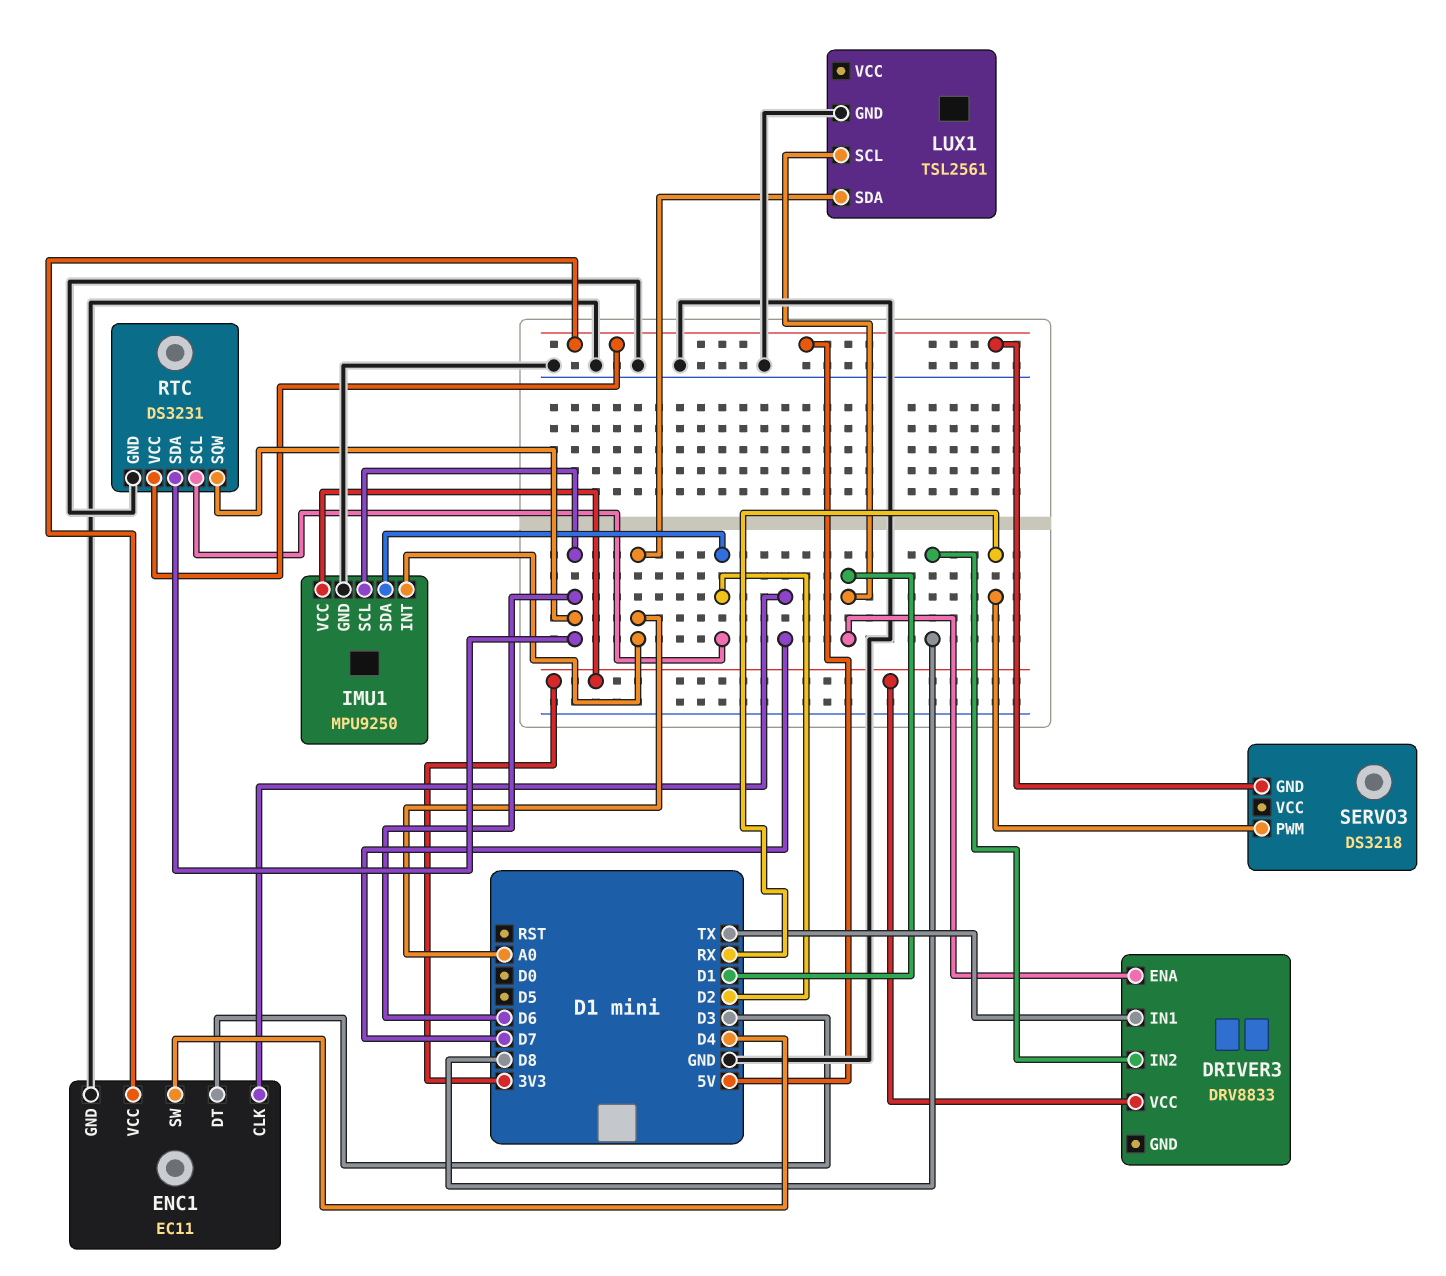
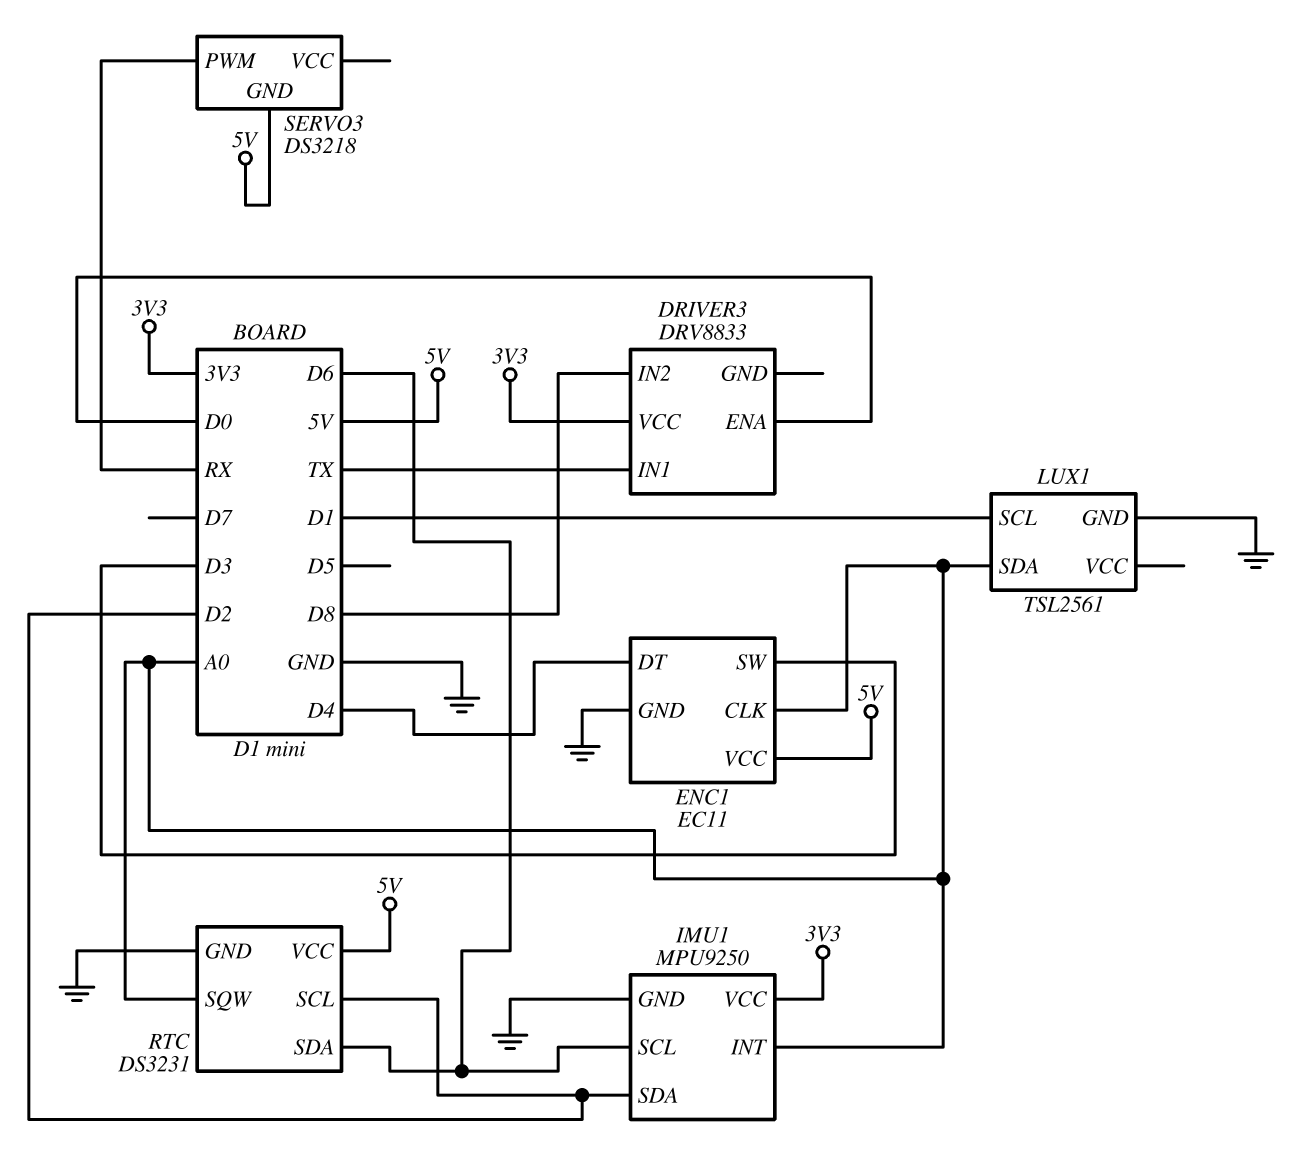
DRIVER3 pin ENA: D1 -> D0
ENC1 pin CLK: D7 -> A0
ENC1 pin DT: D3 -> D4
ENC1 pin SW: D4 -> D3
RTC pin SQW: D6 -> A0

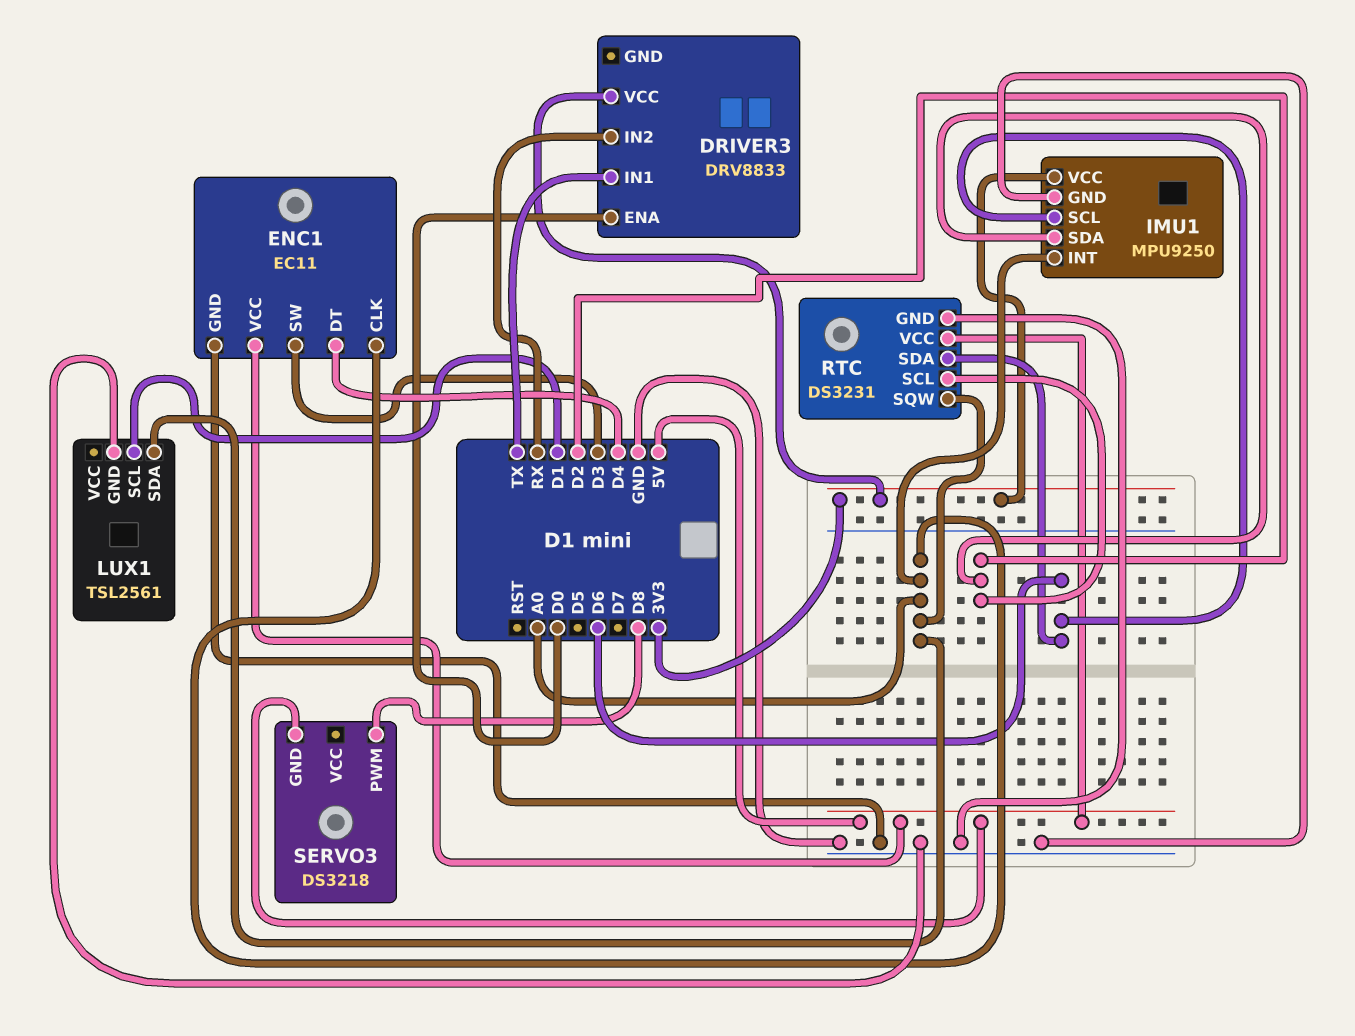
DRIVER3 pin IN2: D8 -> RX
SERVO3 pin PWM: RX -> D8

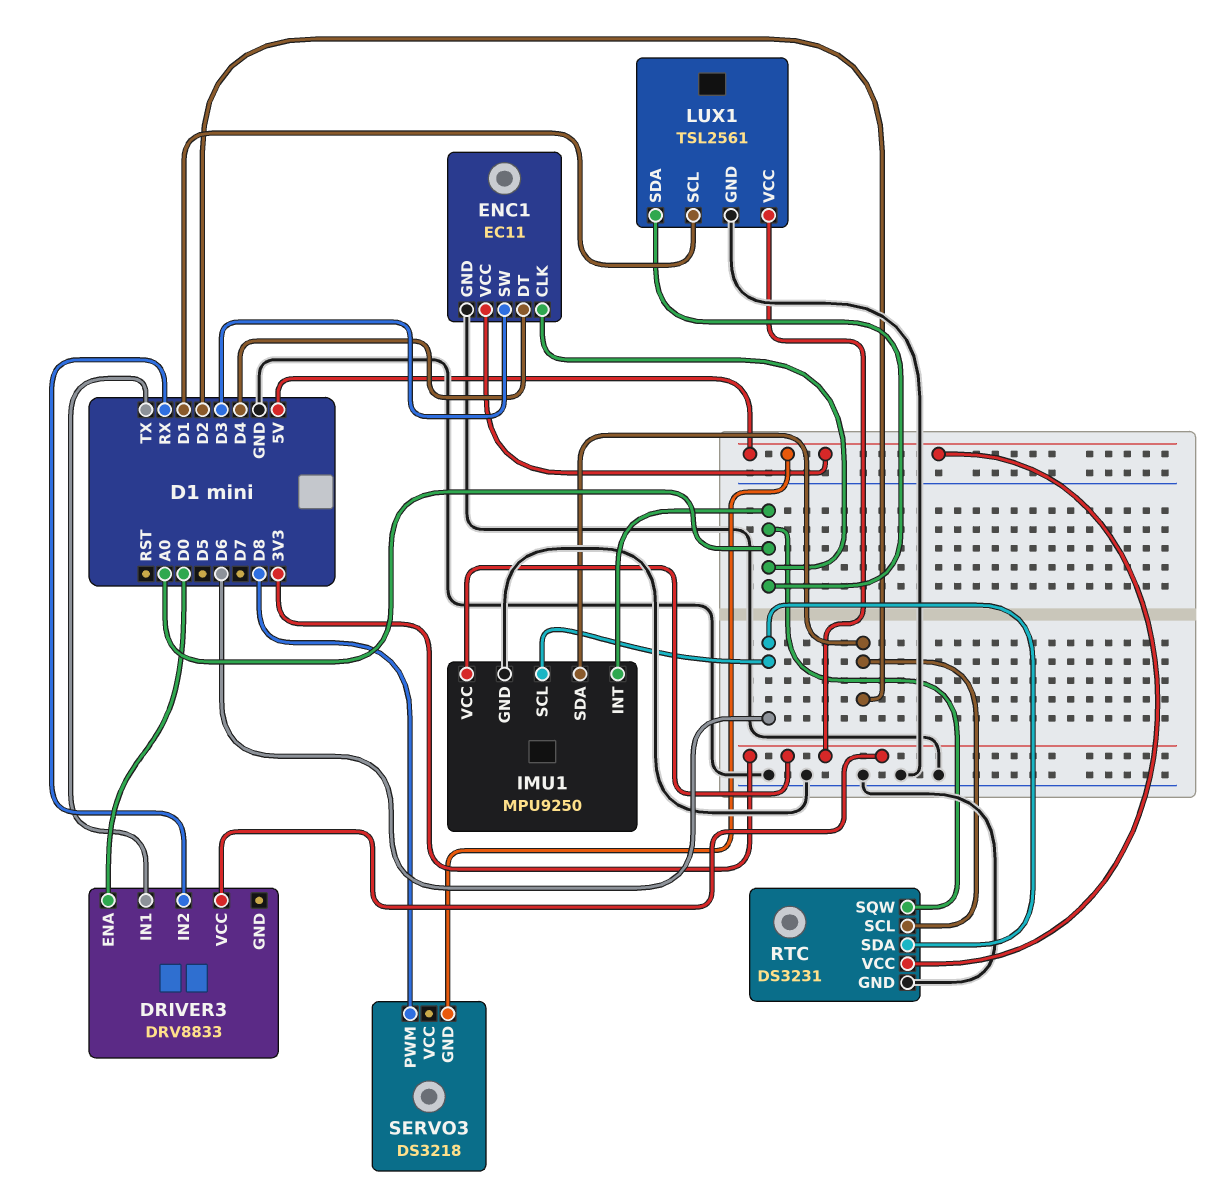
LUX1 pin VCC: none -> 3V3

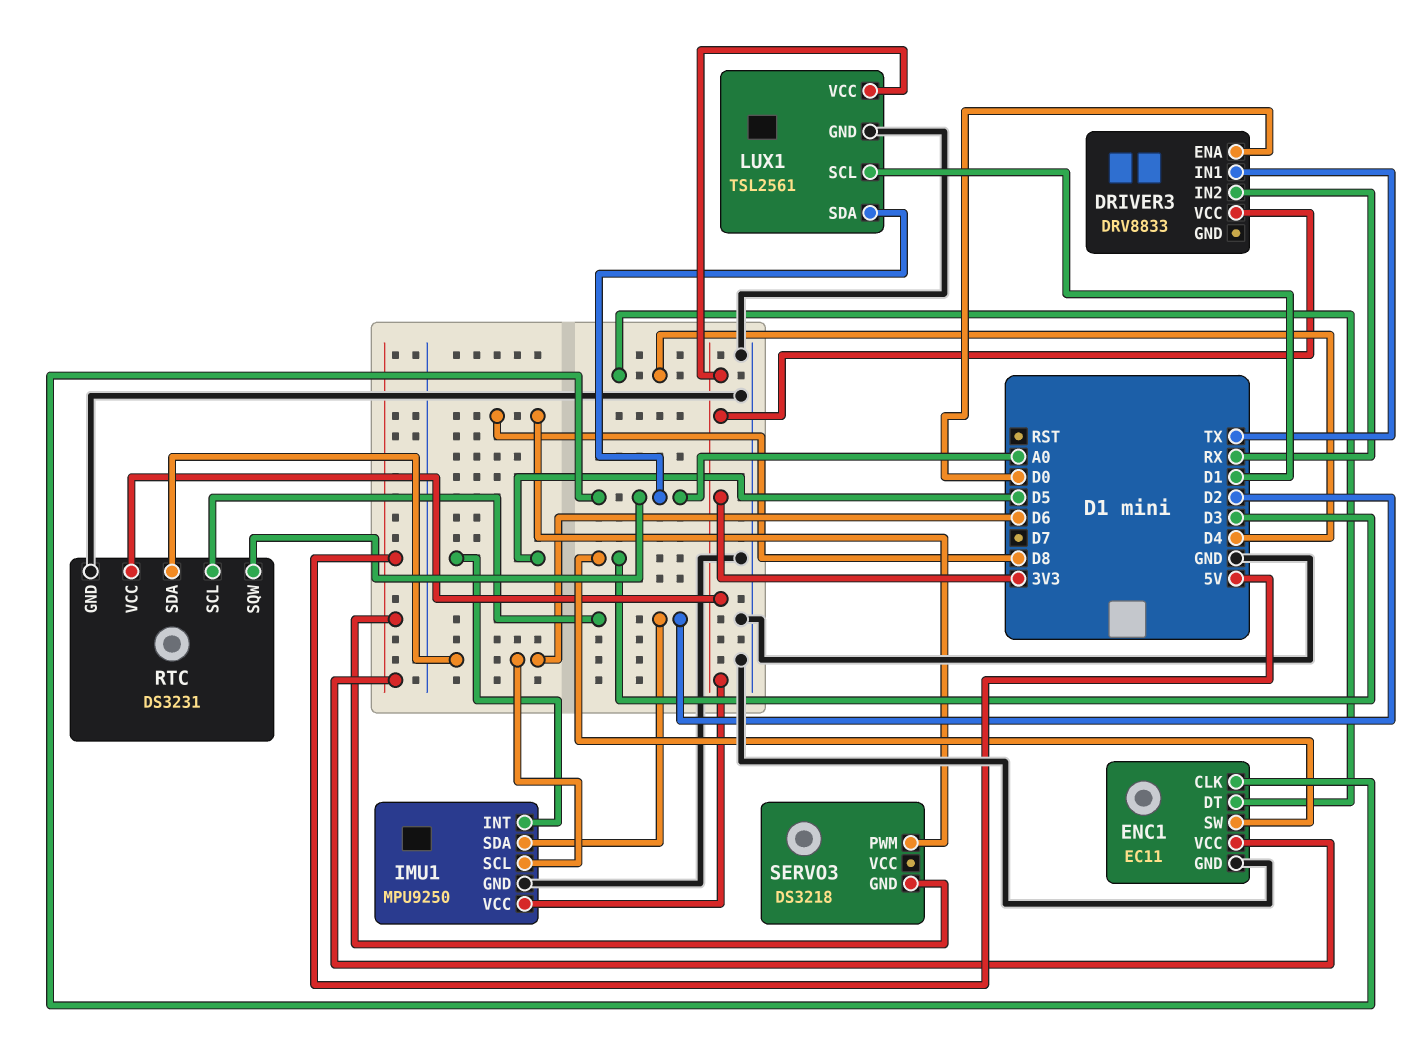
IMU1 pin INT: A0 -> D5
RTC pin VCC: 5V -> 3V3

